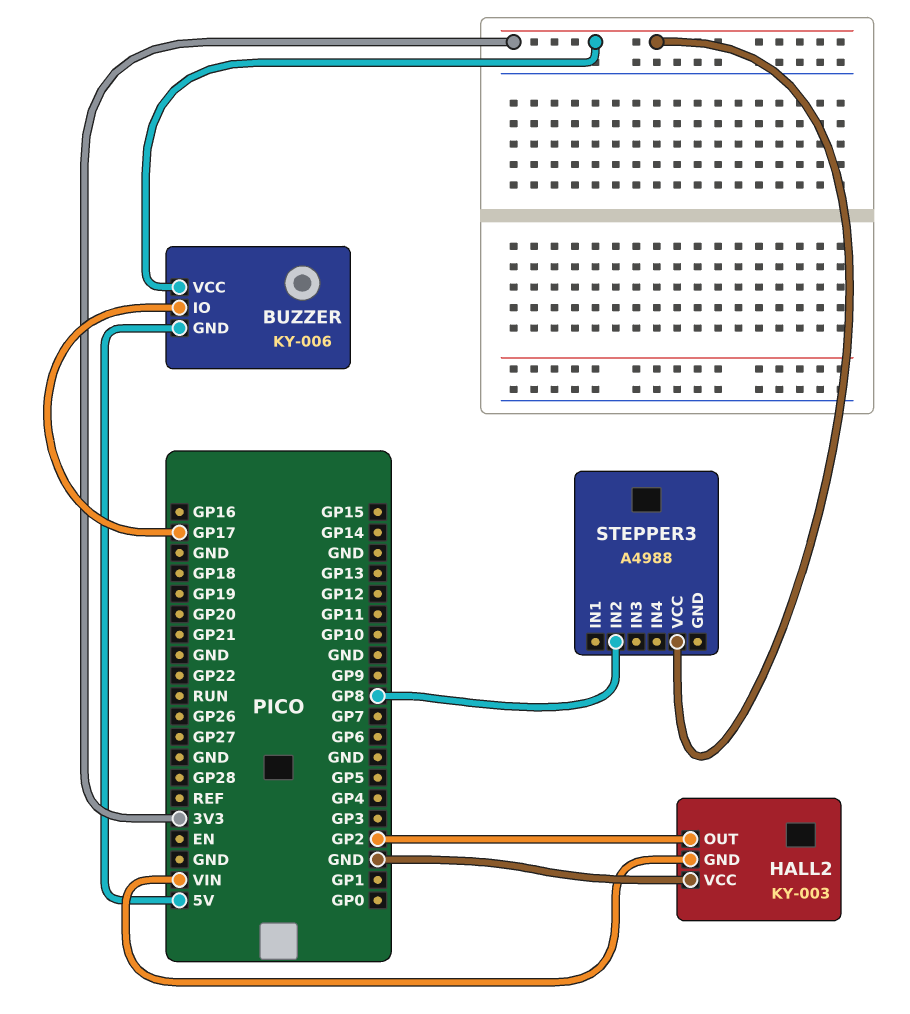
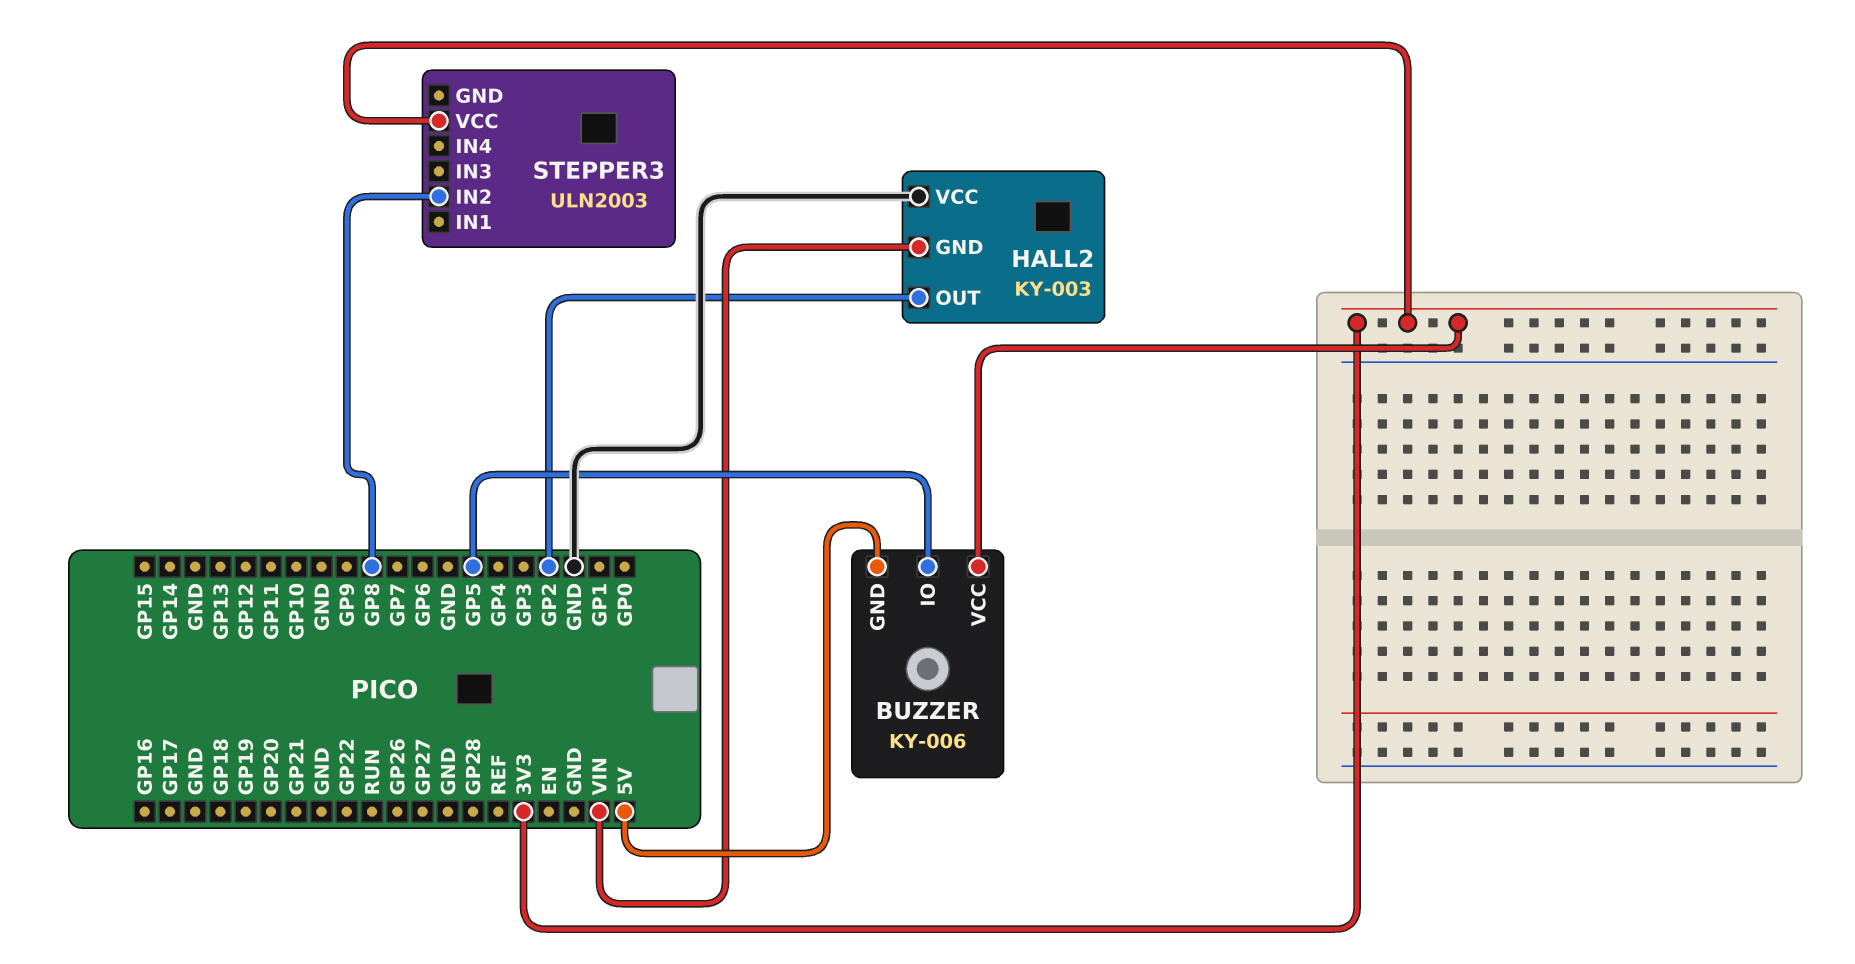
BUZZER pin IO: GP17 -> GP5
STEPPER3: A4988 -> ULN2003

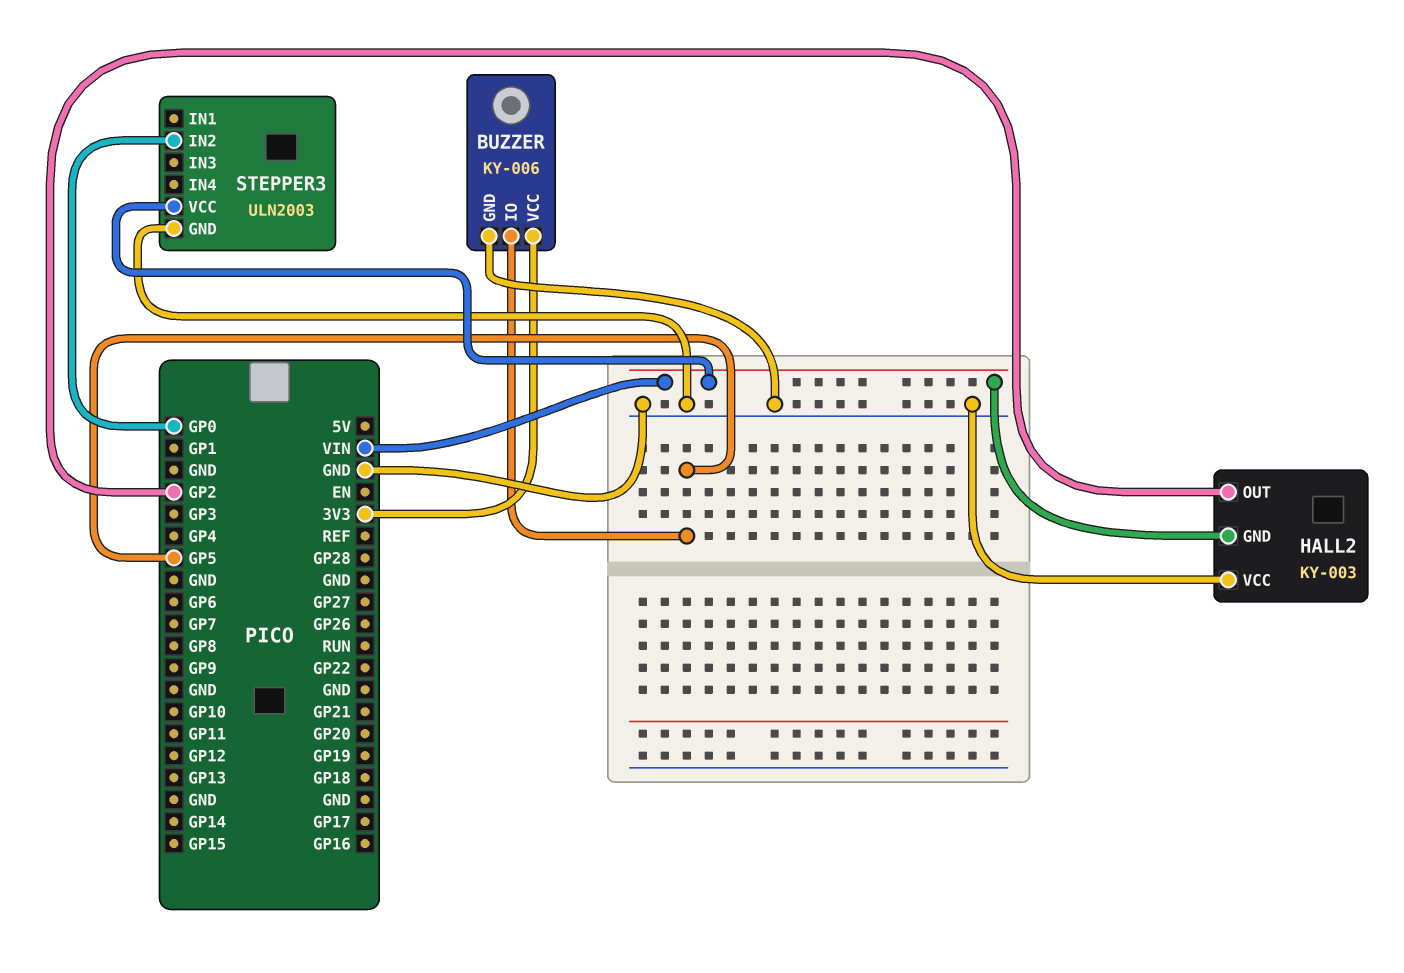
BUZZER pin GND: 5V -> GND
STEPPER3 pin GND: none -> GND
STEPPER3 pin IN2: GP8 -> GP0
STEPPER3 pin VCC: 3V3 -> VIN

